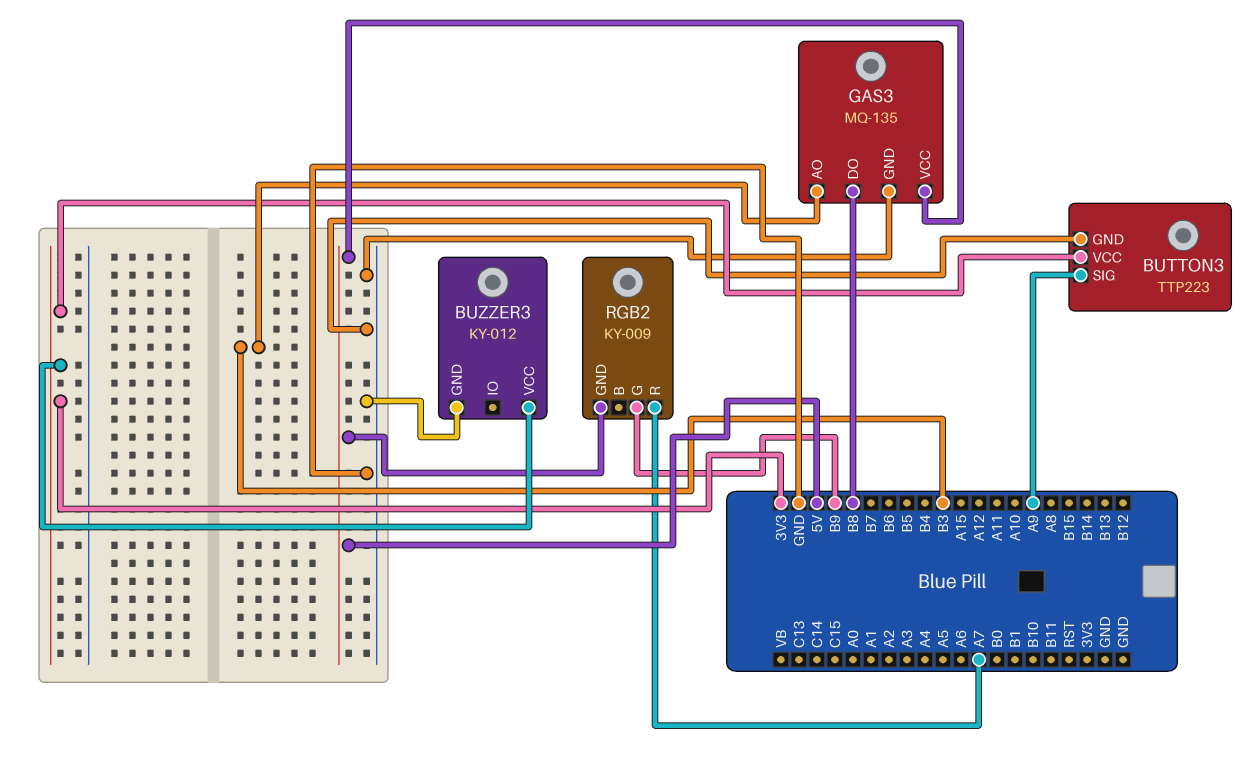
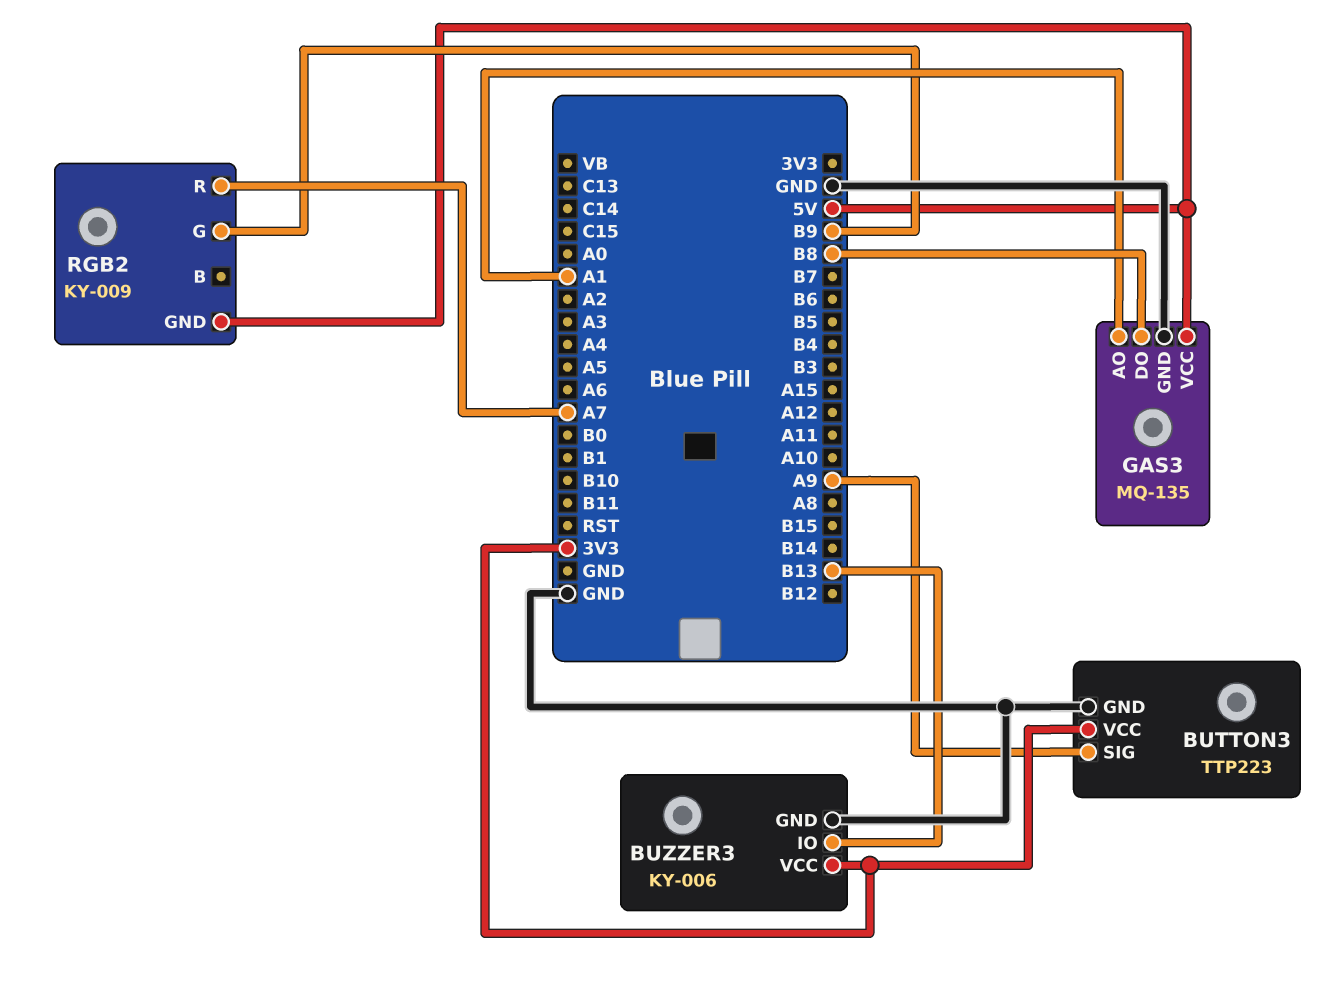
BUZZER3: KY-012 -> KY-006
BUZZER3 pin IO: none -> B13
GAS3 pin AO: B3 -> A1

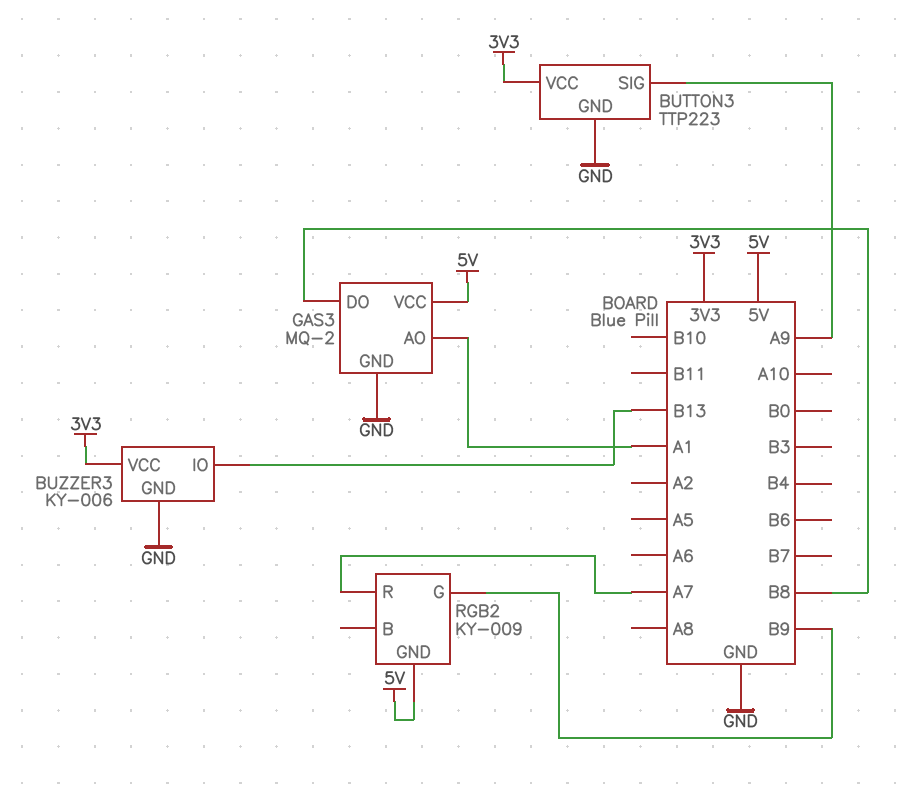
GAS3: MQ-135 -> MQ-2

